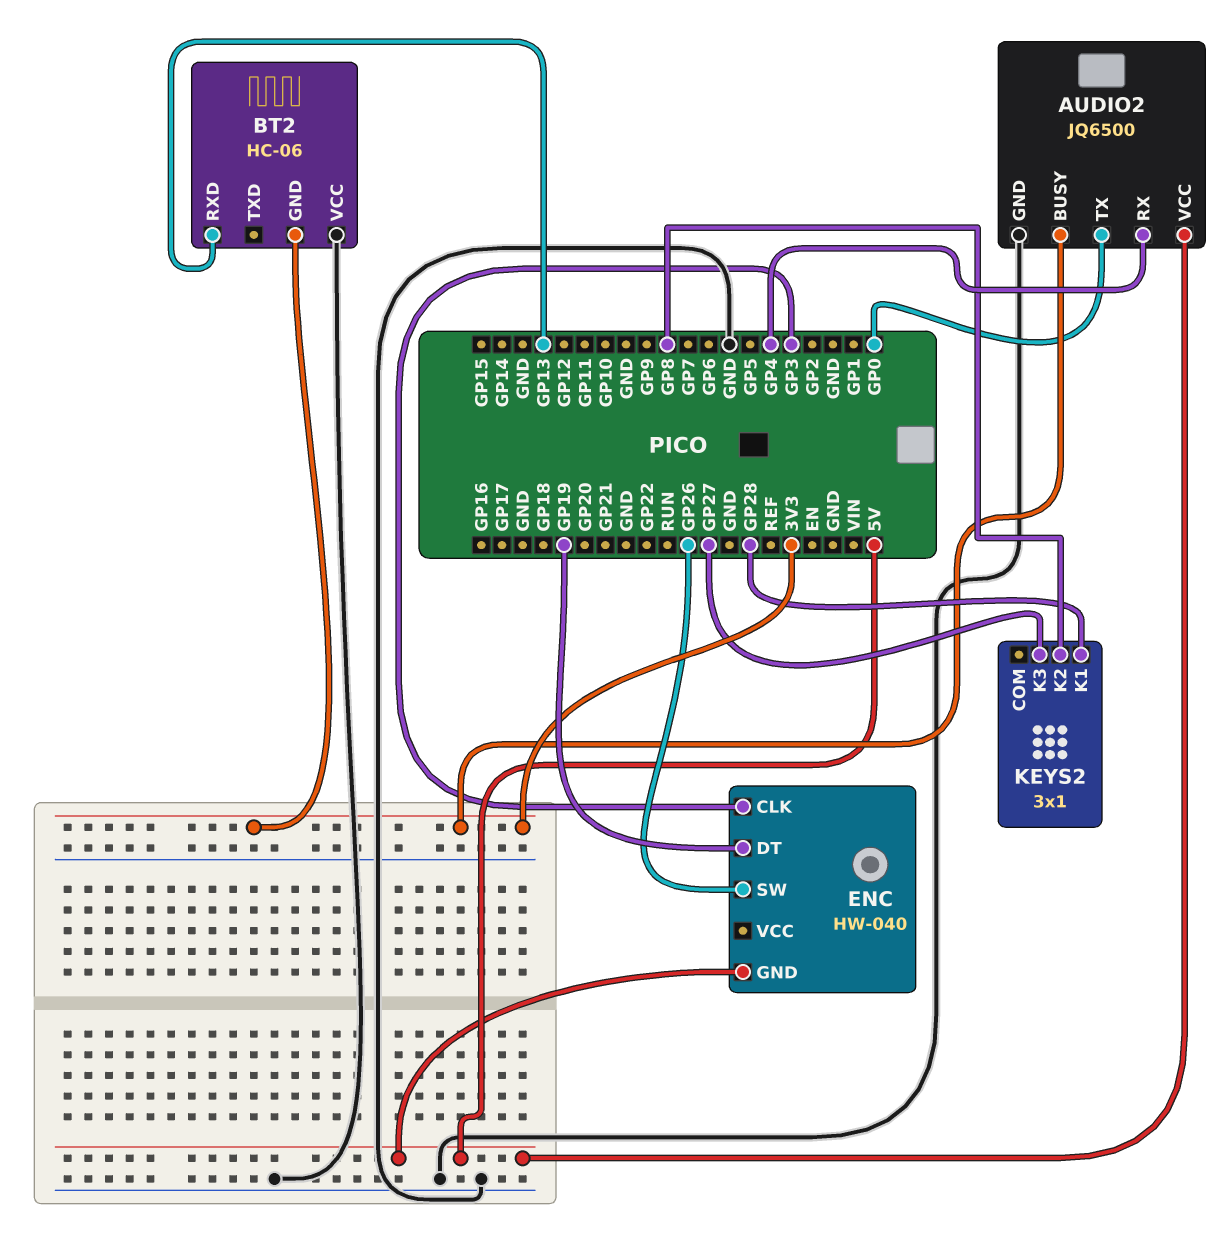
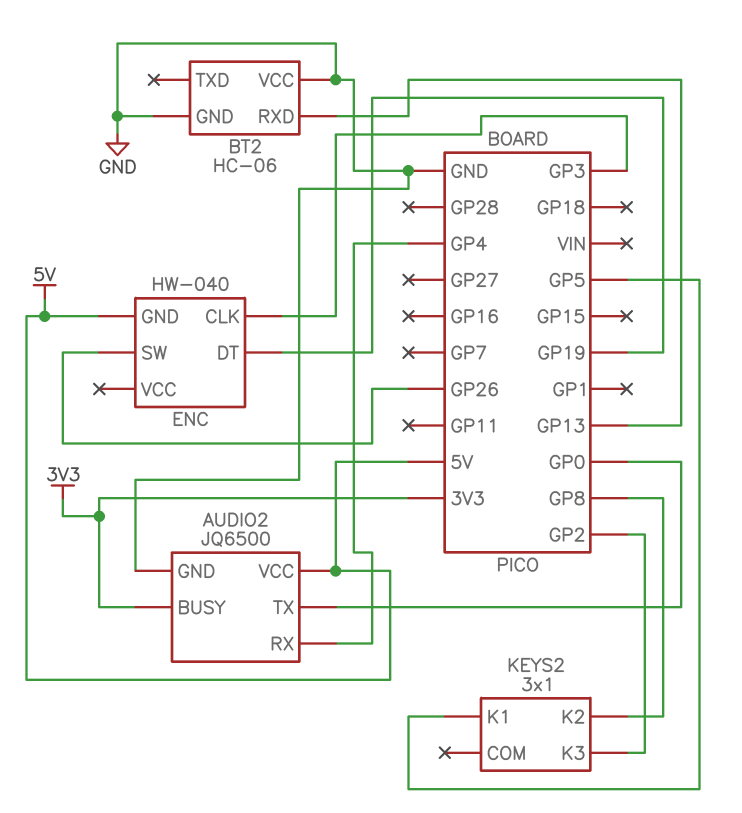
BT2 pin GND: 3V3 -> GND
KEYS2 pin K1: GP28 -> GP5
KEYS2 pin K3: GP27 -> GP2

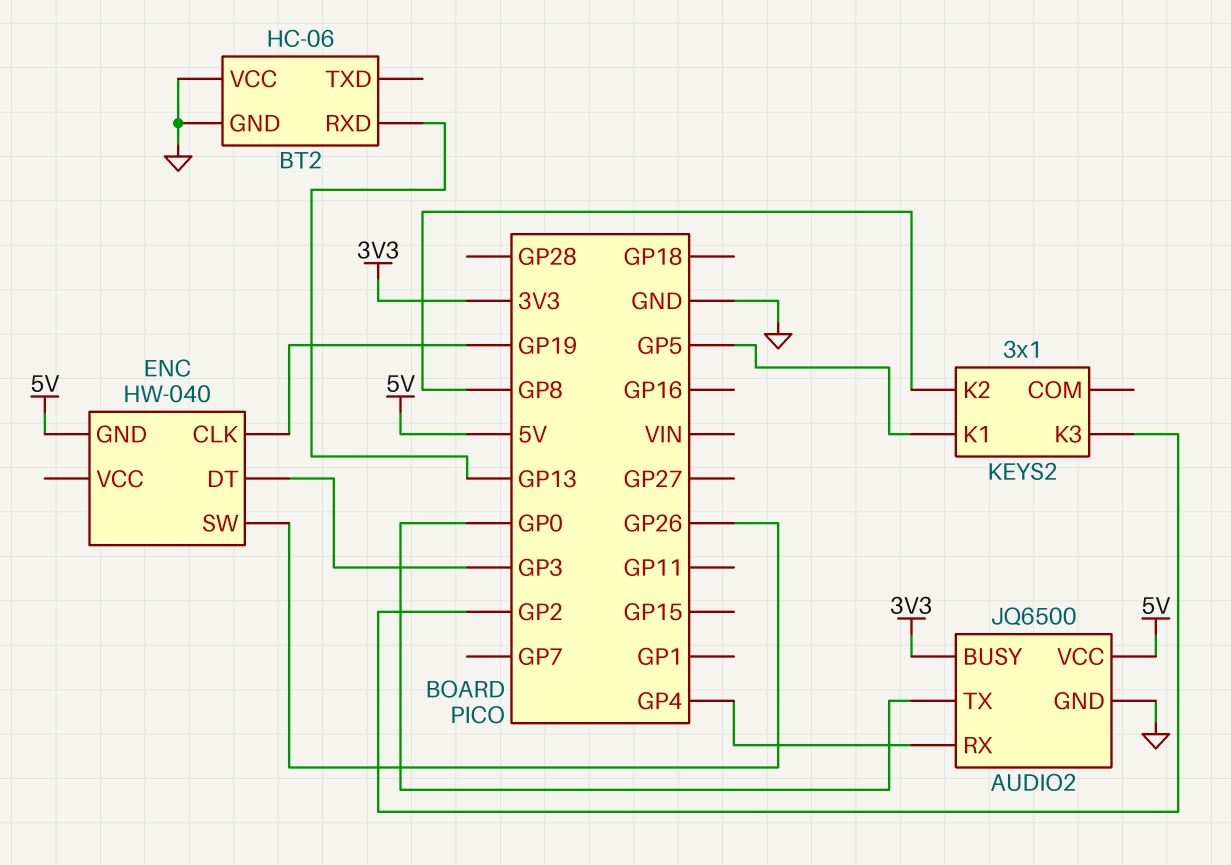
ENC pin CLK: GP3 -> GP19
ENC pin DT: GP19 -> GP3

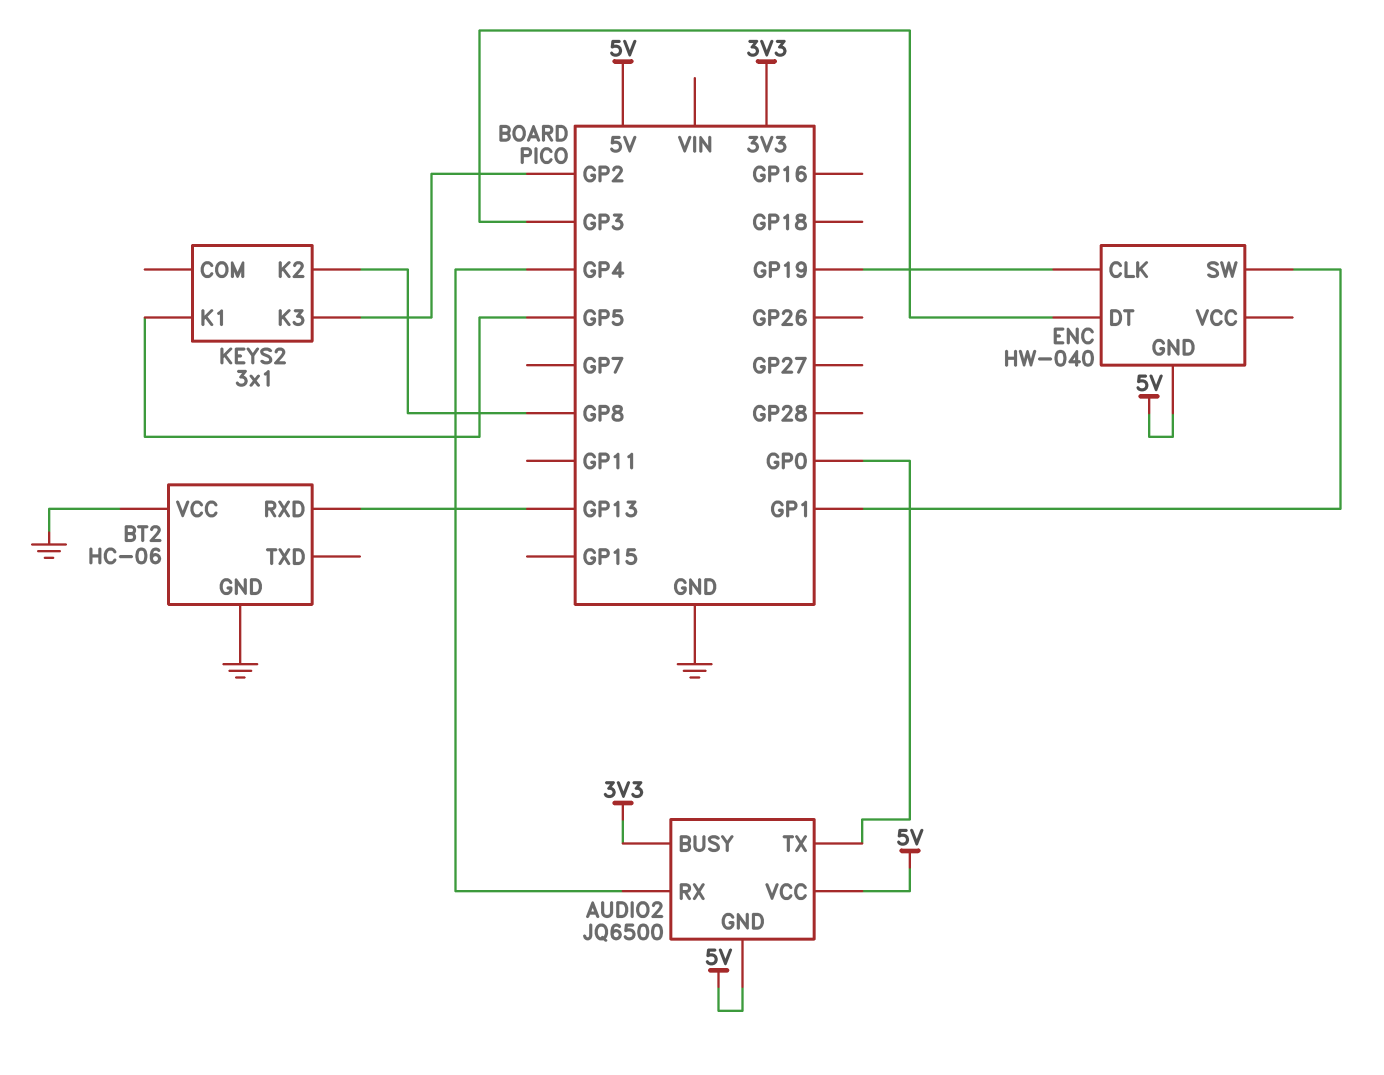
AUDIO2 pin GND: GND -> 5V
ENC pin SW: GP26 -> GP1

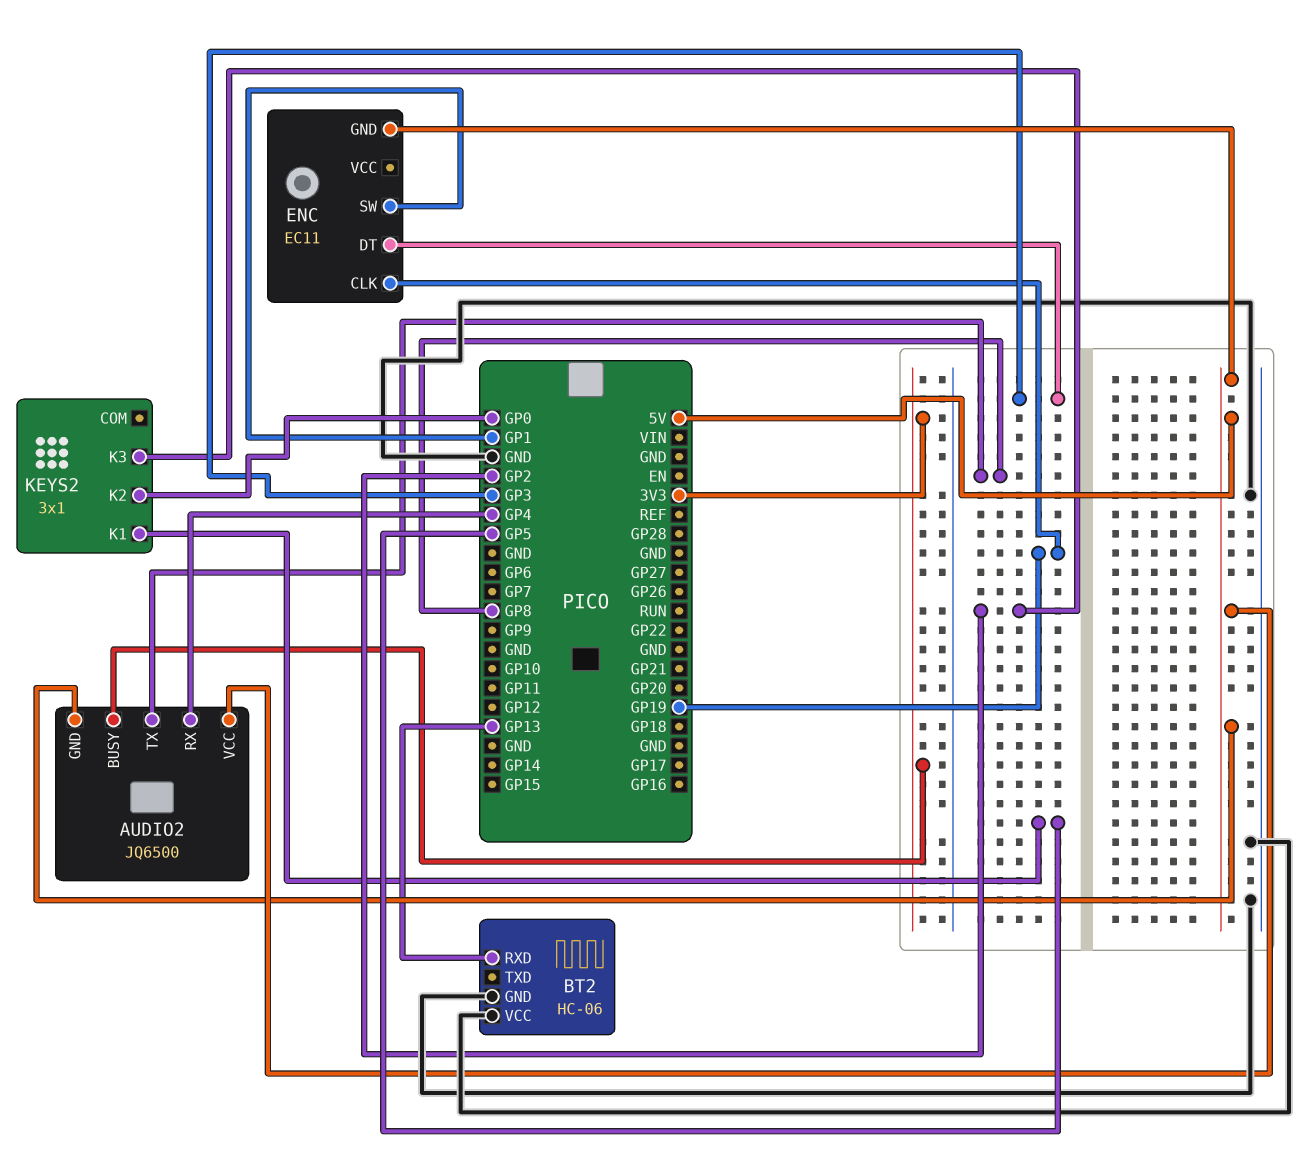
AUDIO2 pin TX: GP0 -> GP8
ENC: HW-040 -> EC11
KEYS2 pin K2: GP8 -> GP0

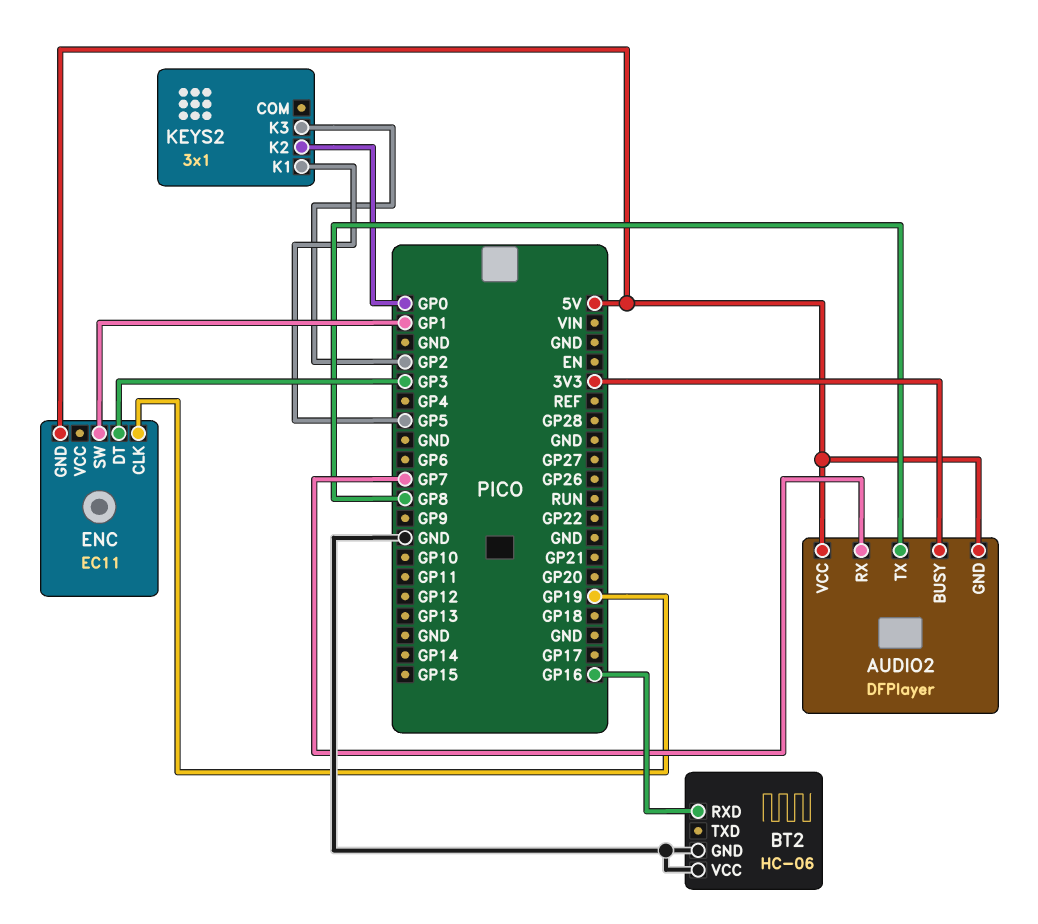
AUDIO2: JQ6500 -> DFPlayer
AUDIO2 pin RX: GP4 -> GP7
BT2 pin RXD: GP13 -> GP16

